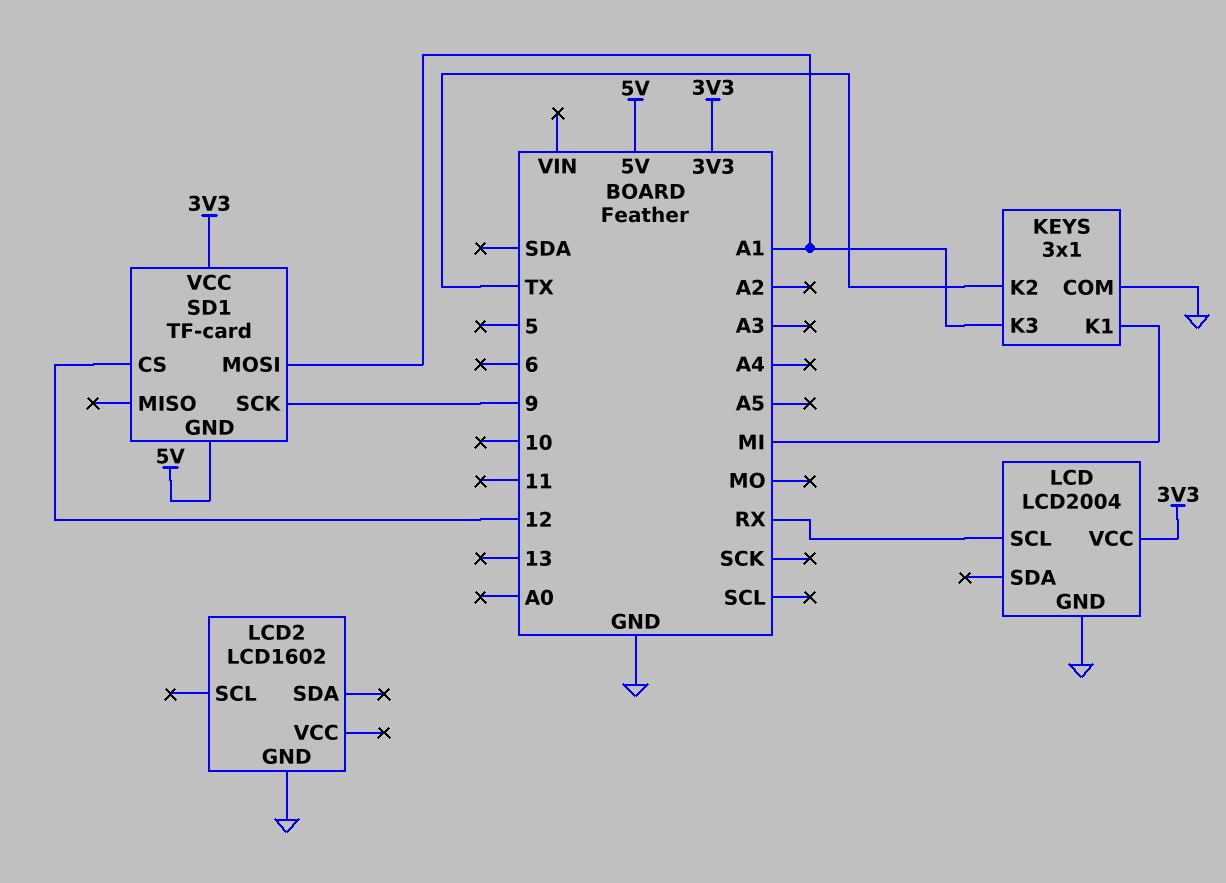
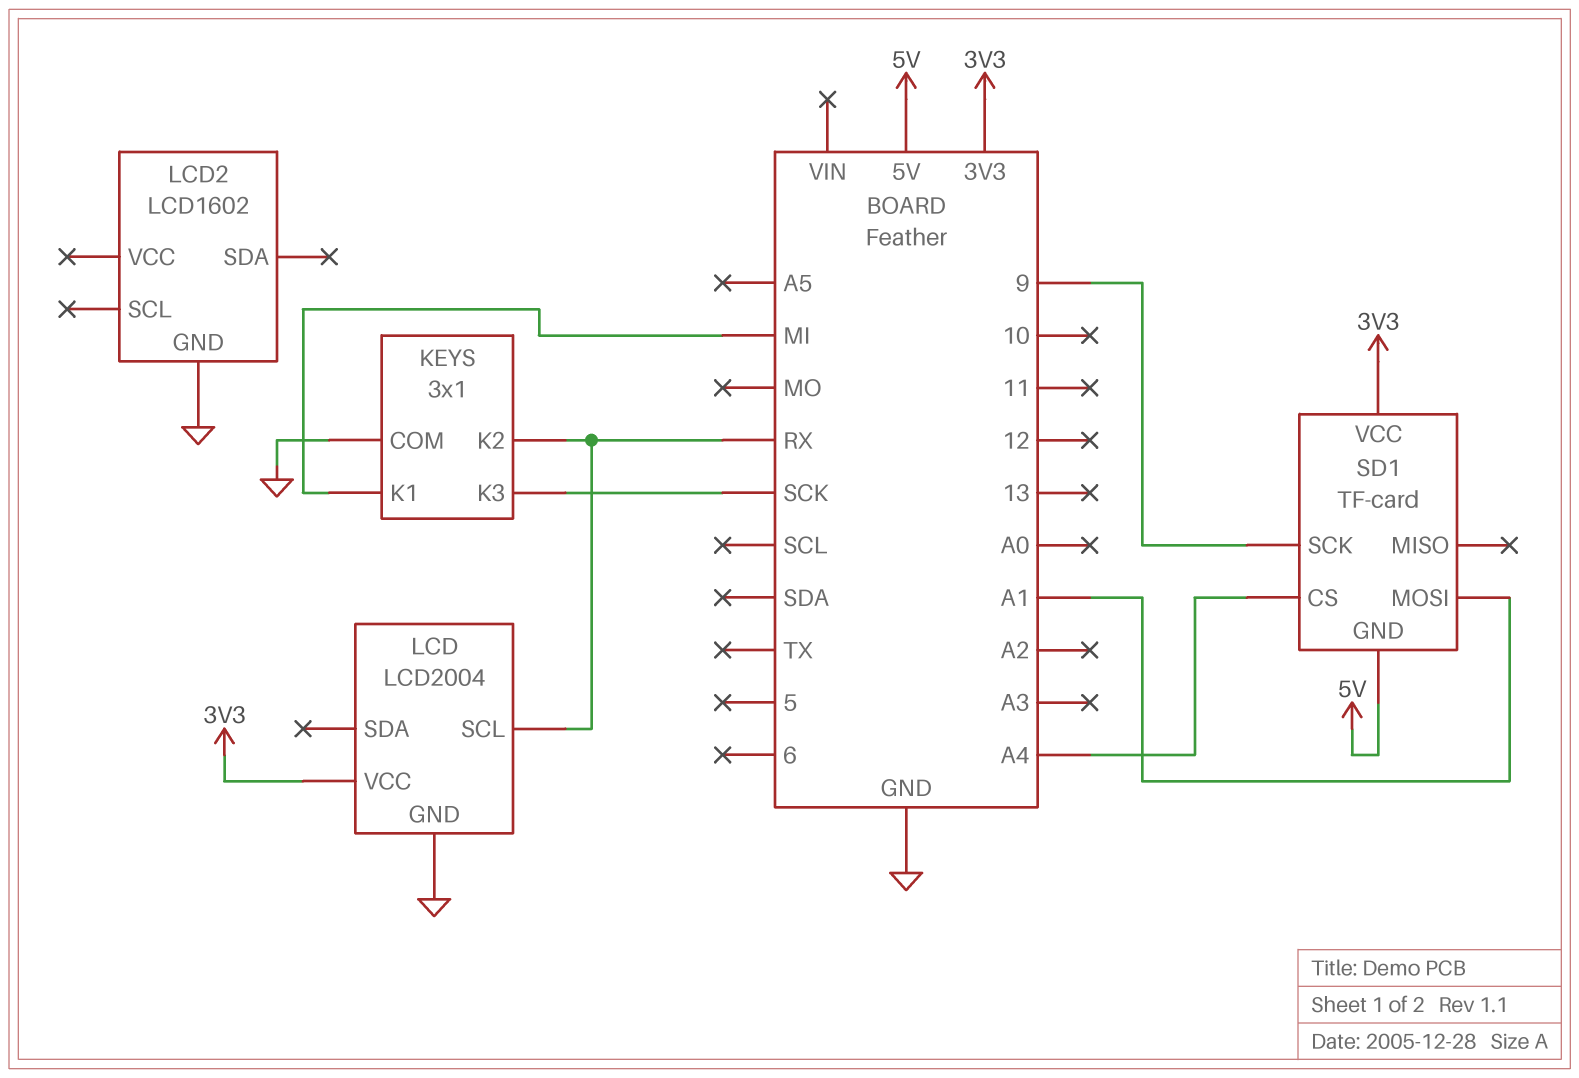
KEYS pin K2: TX -> RX
KEYS pin K3: A1 -> SCK
SD1 pin CS: 12 -> A4

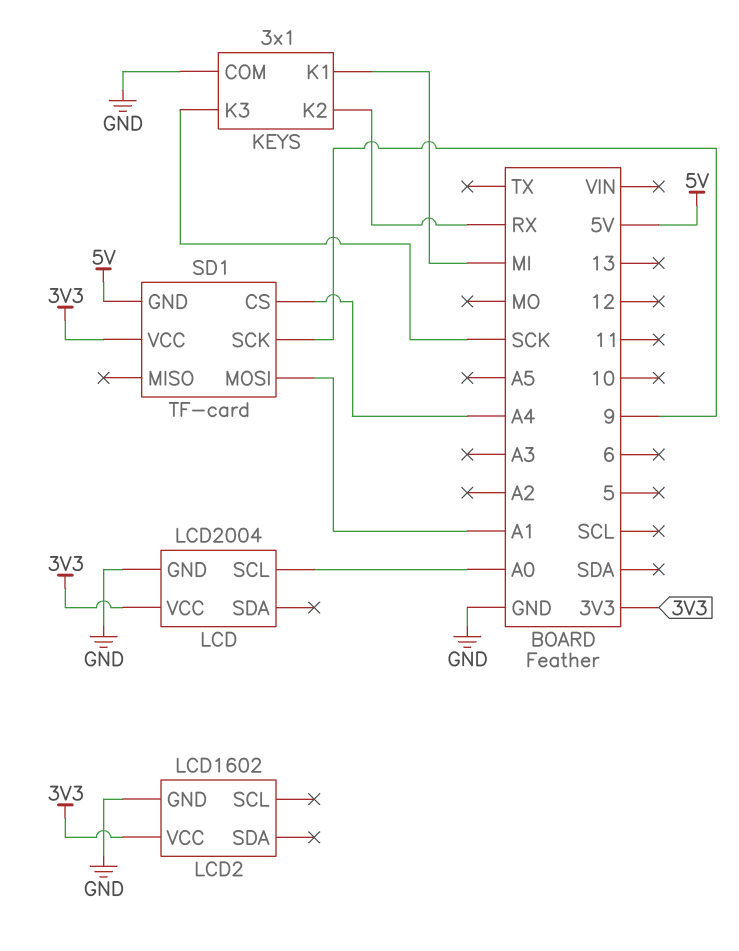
LCD pin SCL: RX -> A0
LCD2 pin VCC: none -> 3V3

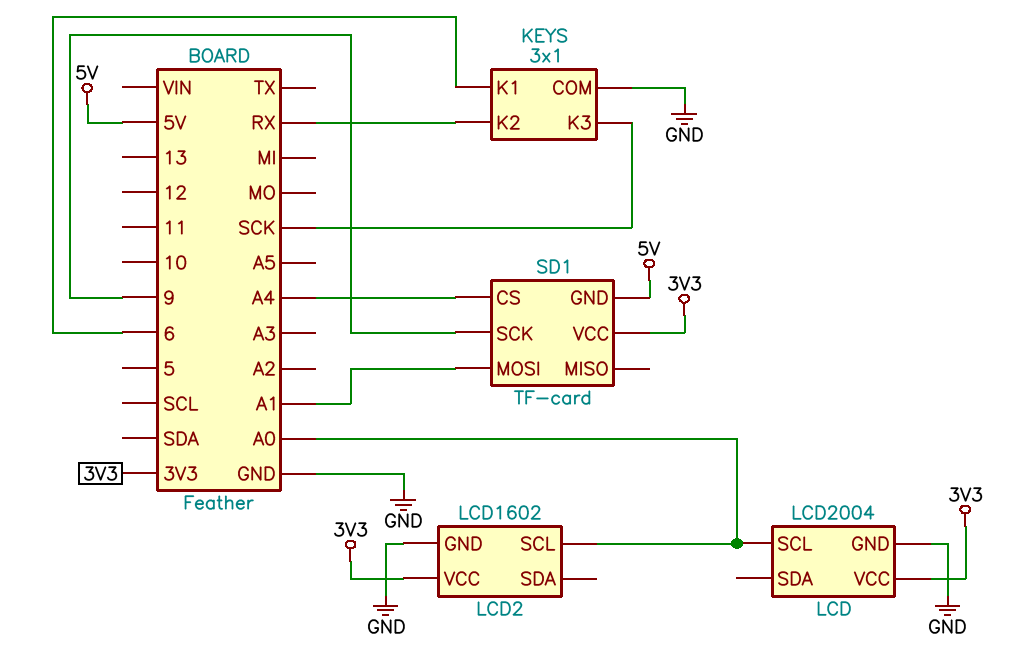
KEYS pin K1: MI -> 6
LCD2 pin SCL: none -> A0

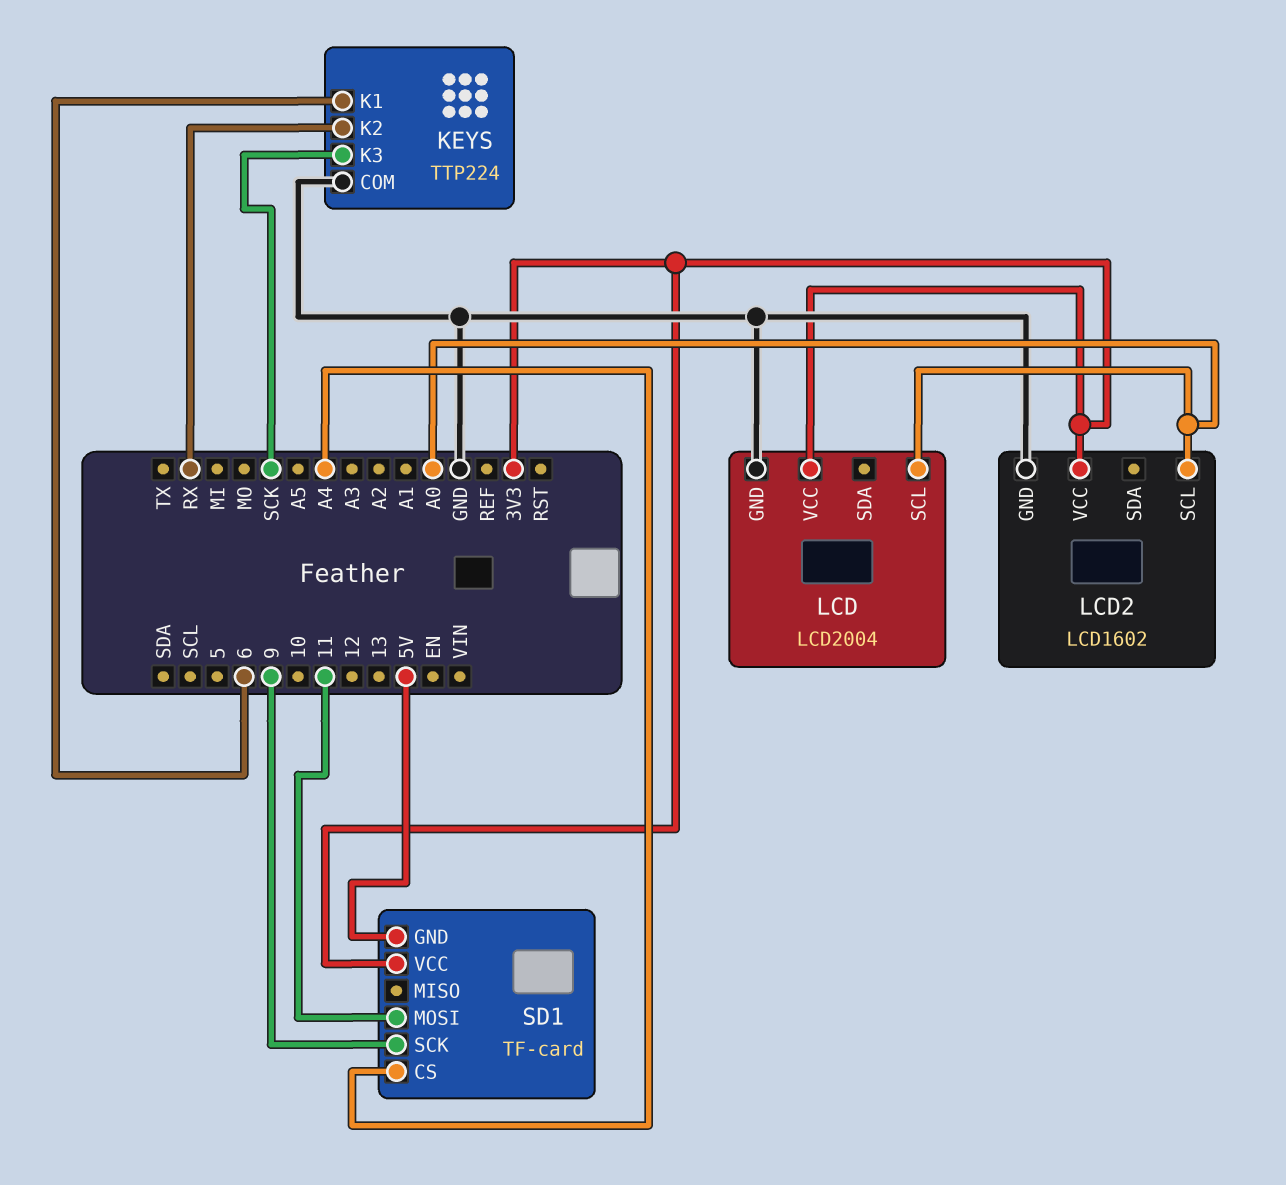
KEYS: 3x1 -> TTP224
SD1 pin MOSI: A1 -> 11

